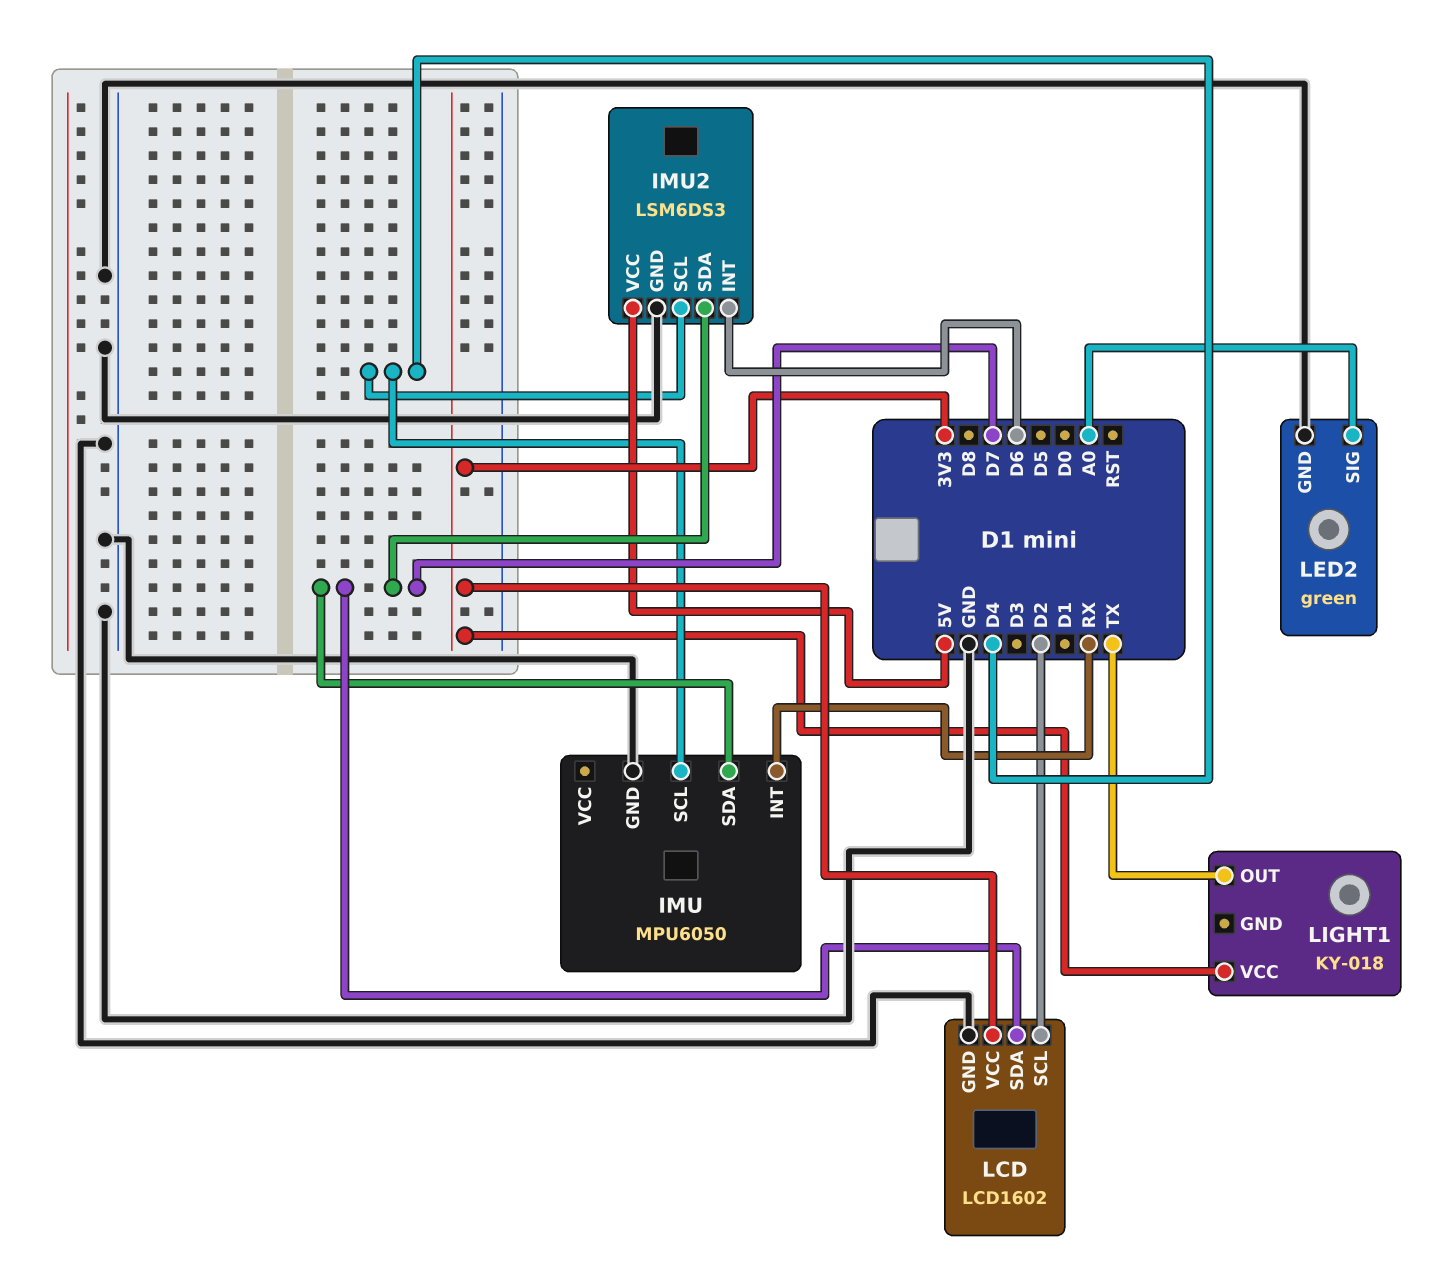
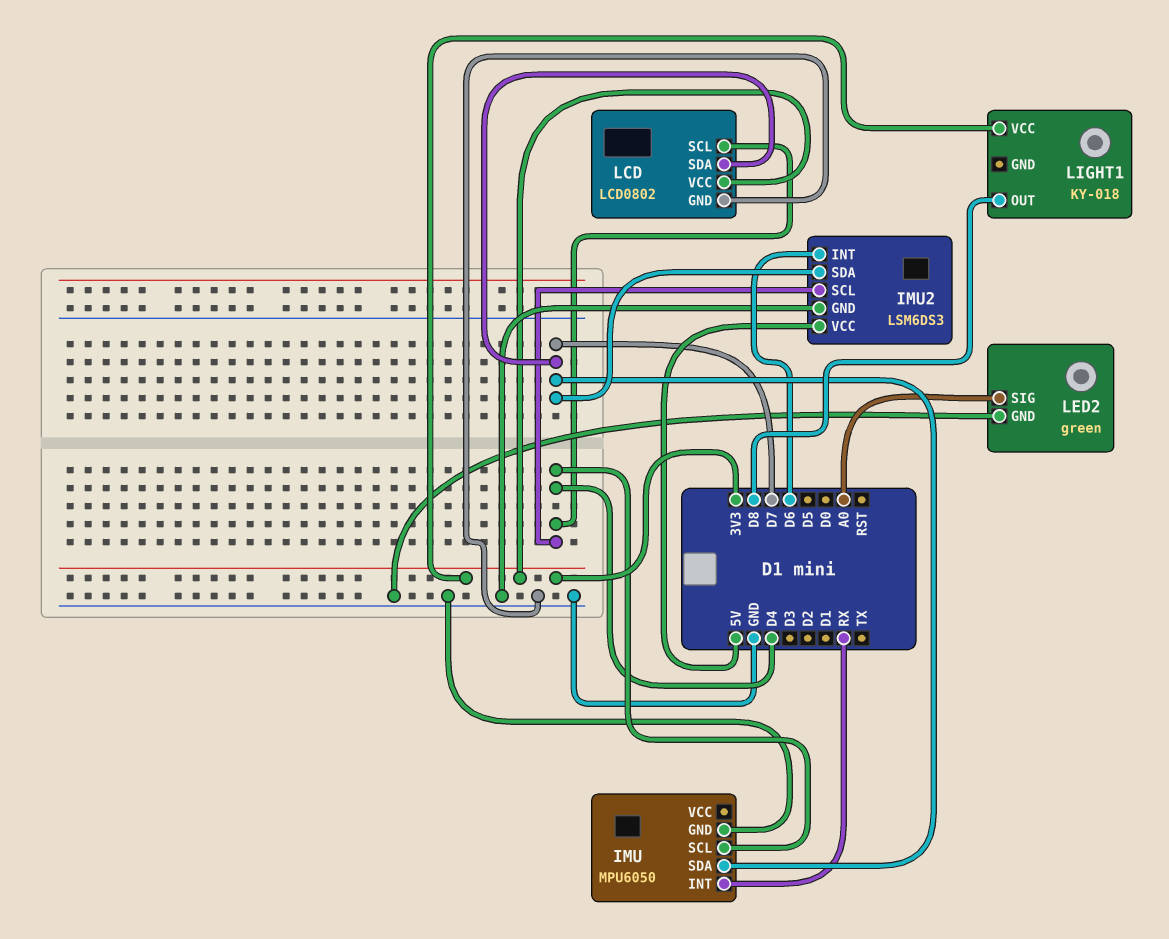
LCD: LCD1602 -> LCD0802
LCD pin SCL: D2 -> D4
LIGHT1 pin OUT: TX -> D8

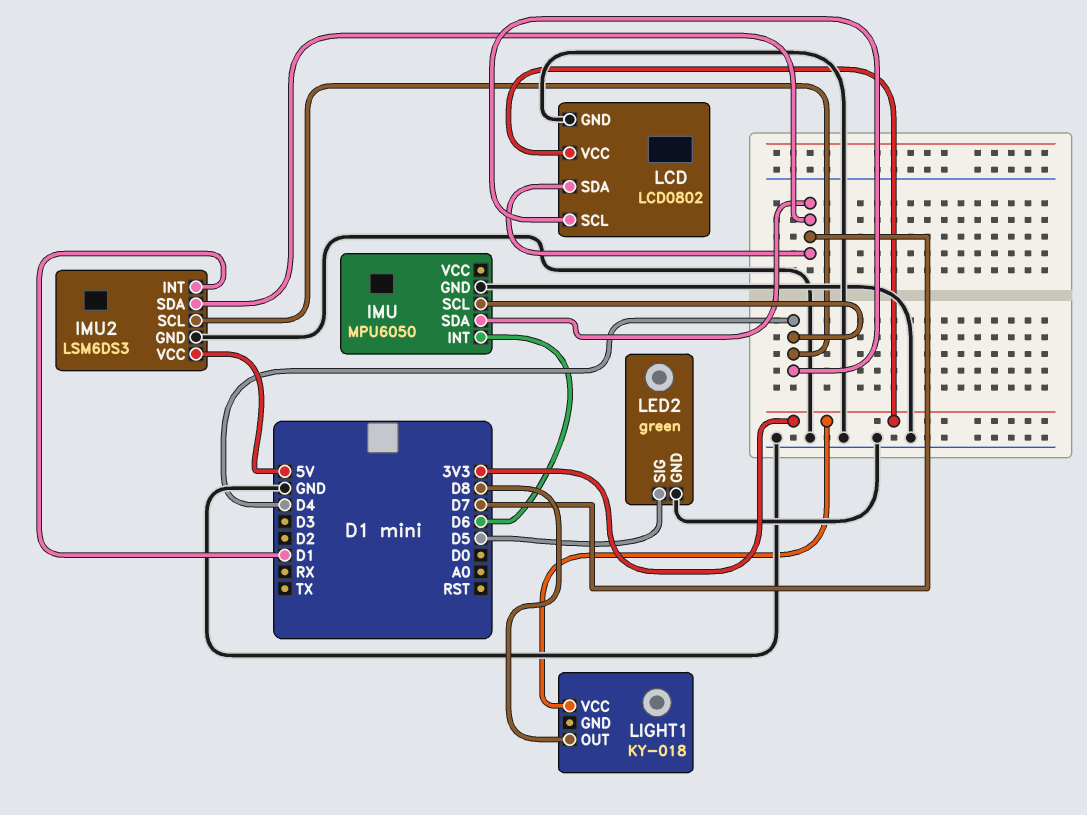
IMU pin INT: RX -> D6
IMU2 pin INT: D6 -> D1
LED2 pin SIG: A0 -> D5

